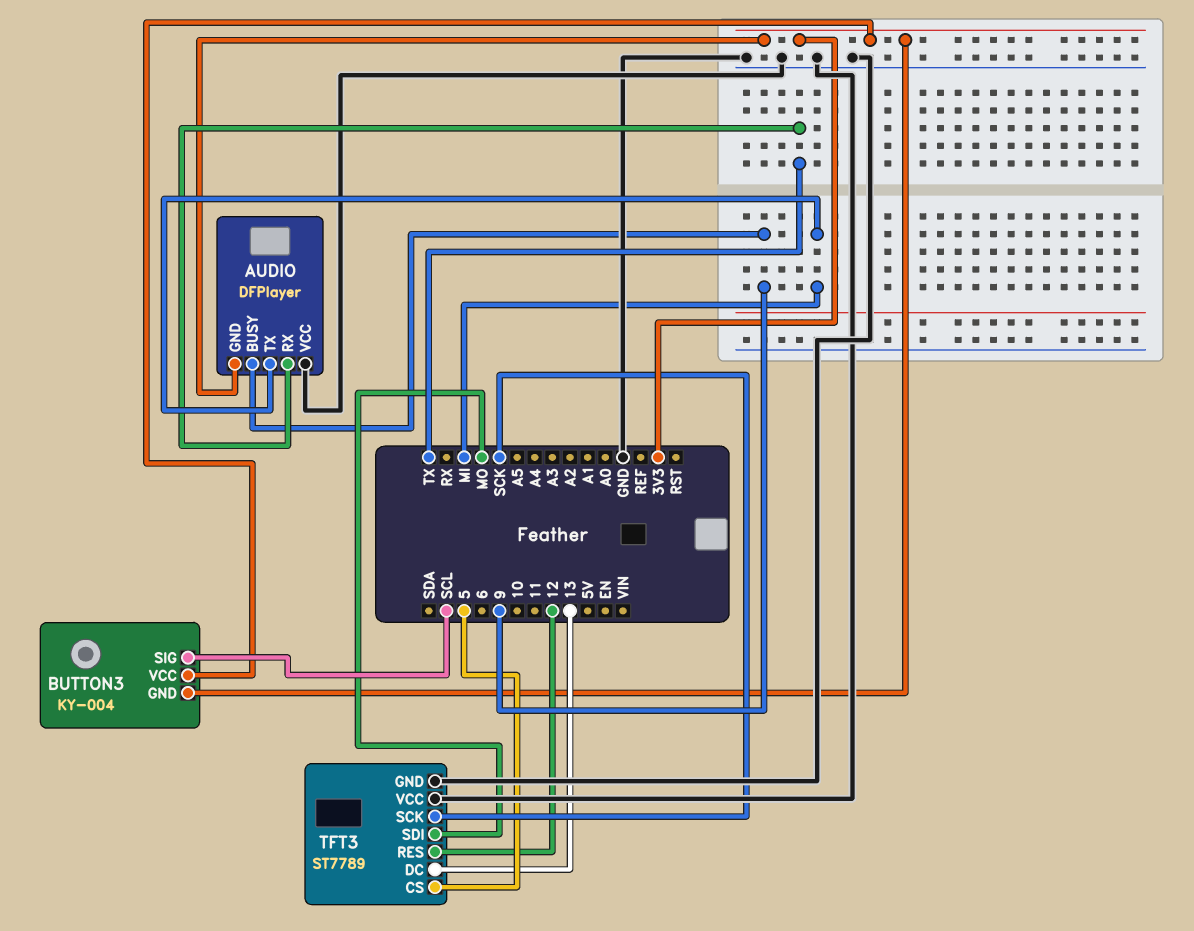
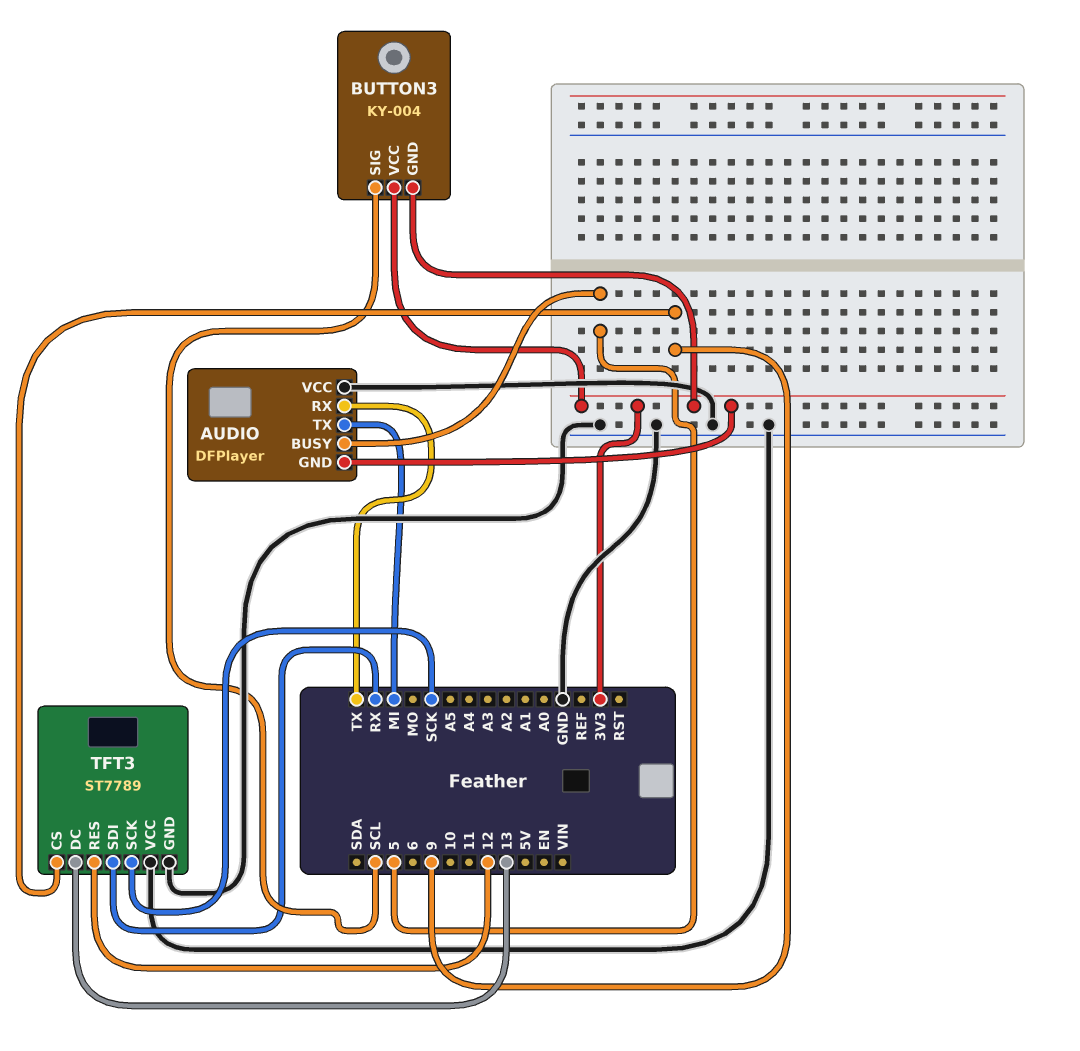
AUDIO pin BUSY: 9 -> 5
TFT3 pin CS: 5 -> 9
TFT3 pin SDI: MO -> RX

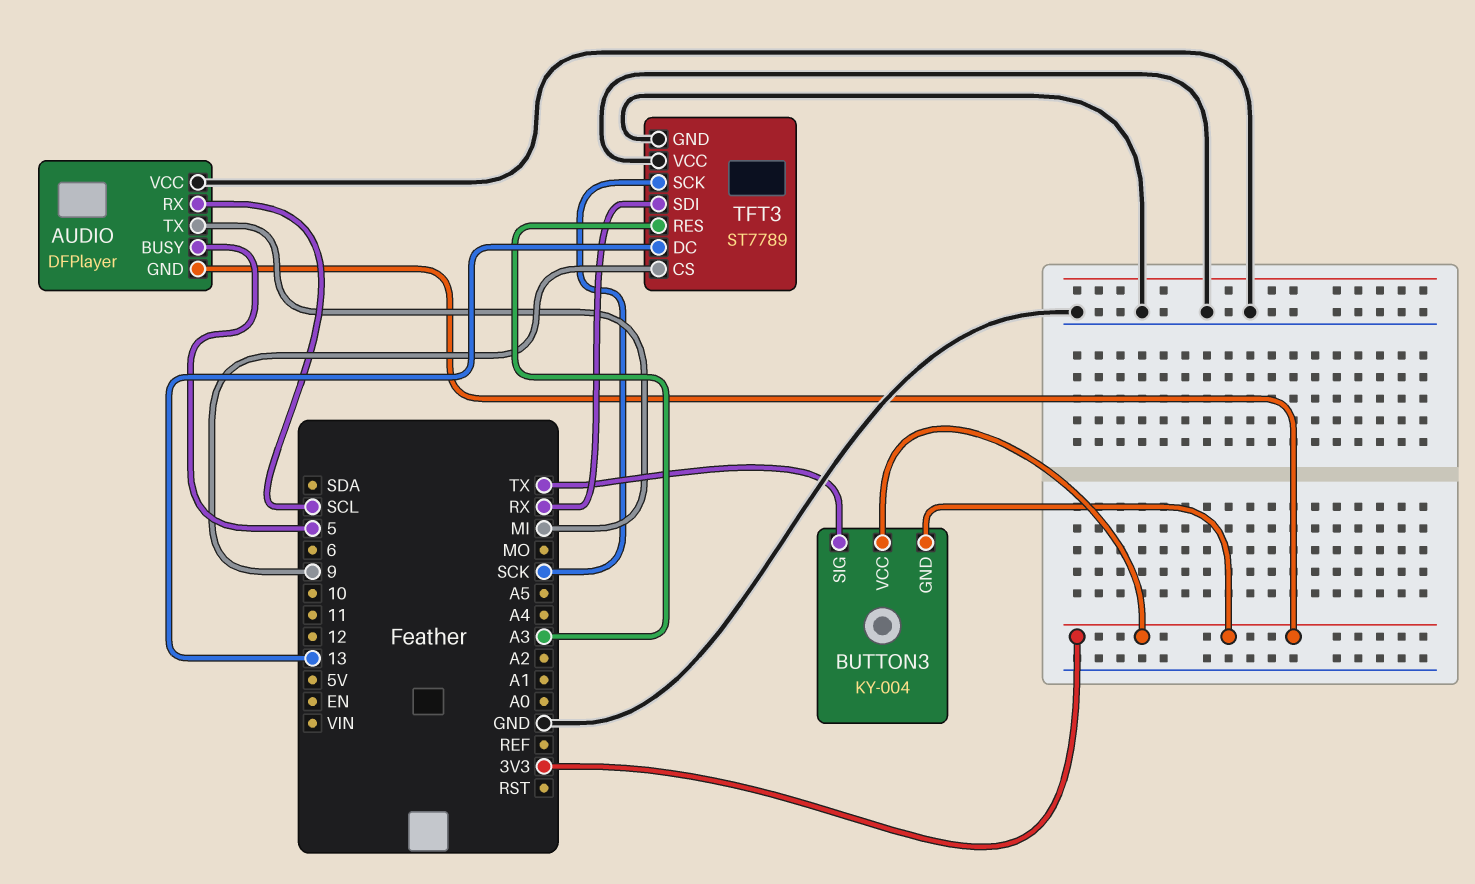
AUDIO pin RX: TX -> SCL
BUTTON3 pin SIG: SCL -> TX
TFT3 pin RES: 12 -> A3

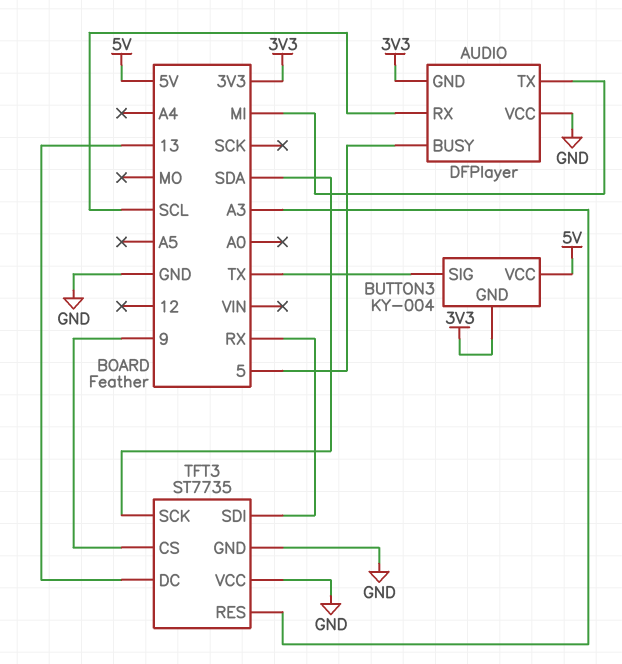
BUTTON3 pin VCC: 3V3 -> 5V
TFT3: ST7789 -> ST7735
TFT3 pin SCK: SCK -> SDA

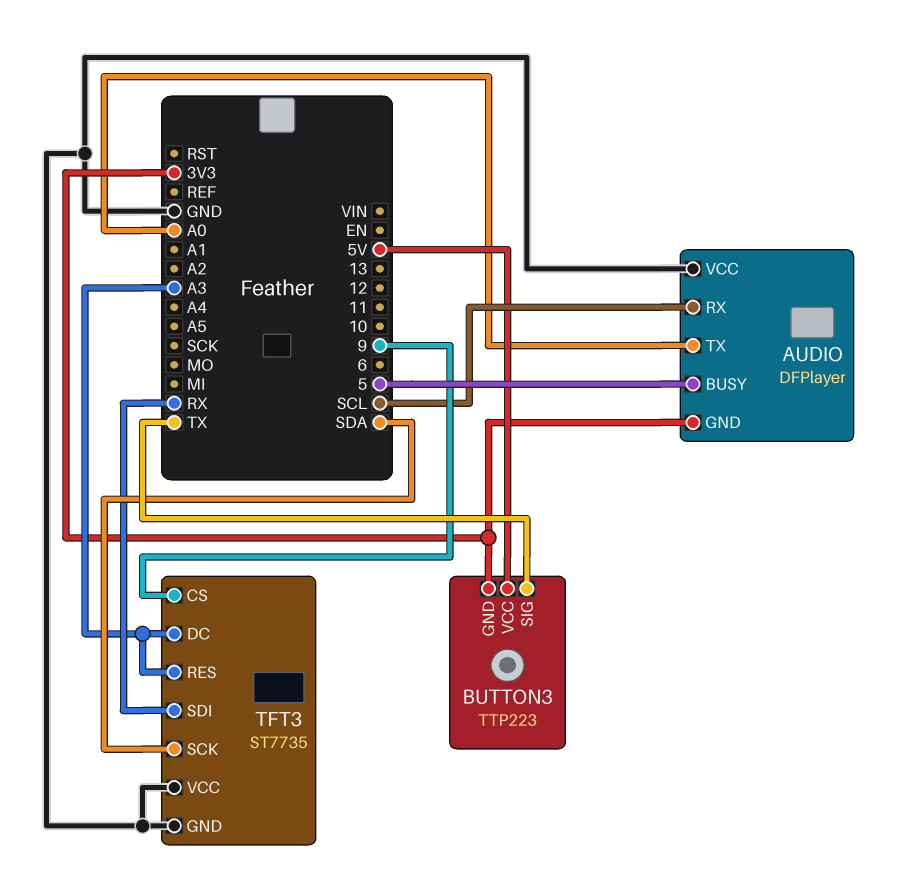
AUDIO pin TX: MI -> A0
BUTTON3: KY-004 -> TTP223
TFT3 pin DC: 13 -> A3

